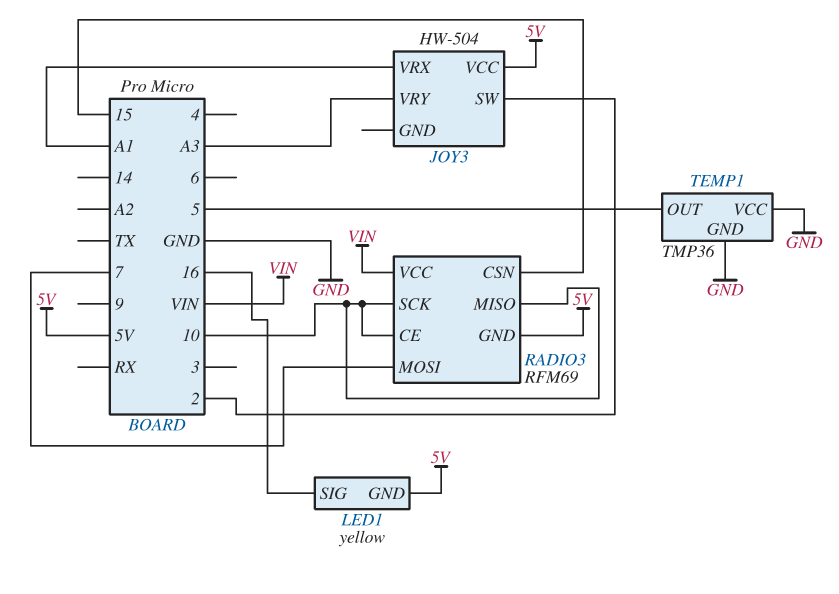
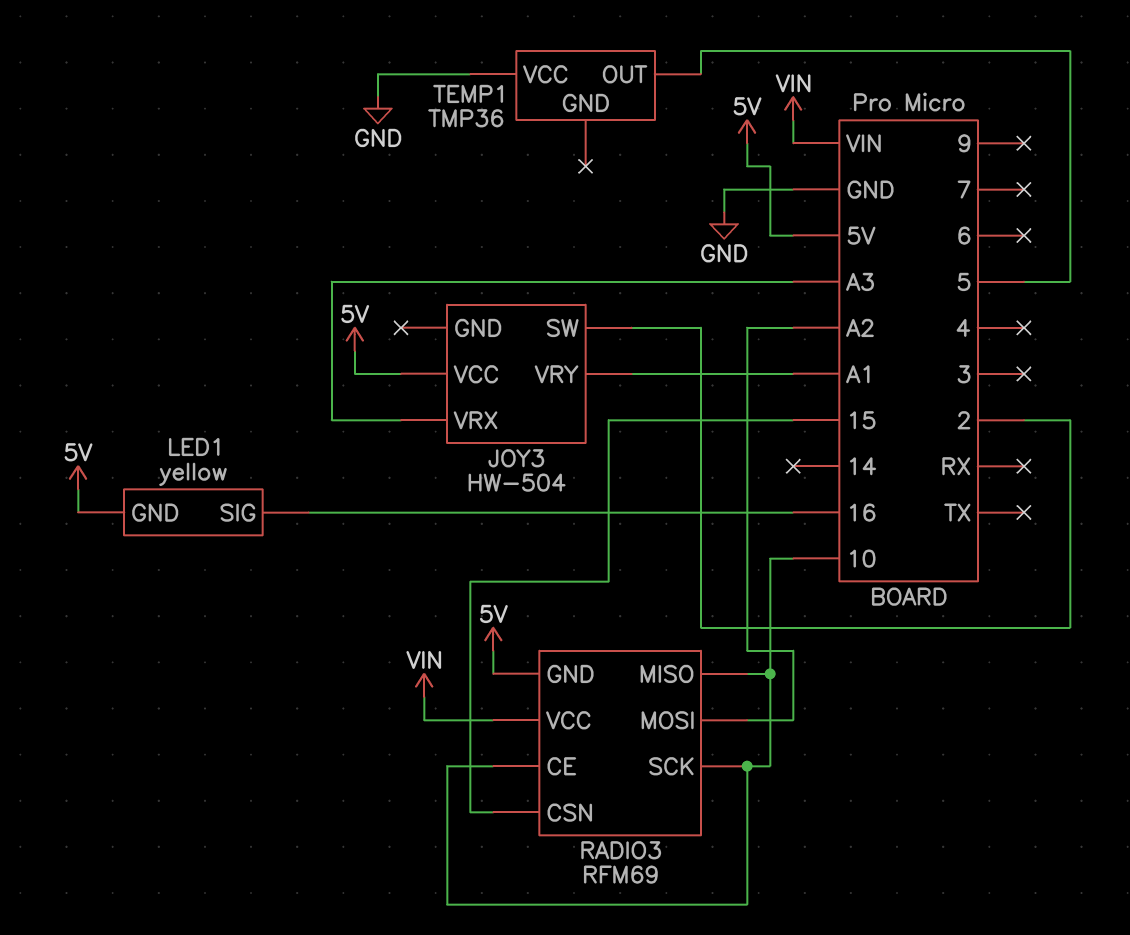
JOY3 pin VRX: A1 -> A3
JOY3 pin VRY: A3 -> A1
RADIO3 pin MOSI: 7 -> A2
TEMP1 pin GND: GND -> none

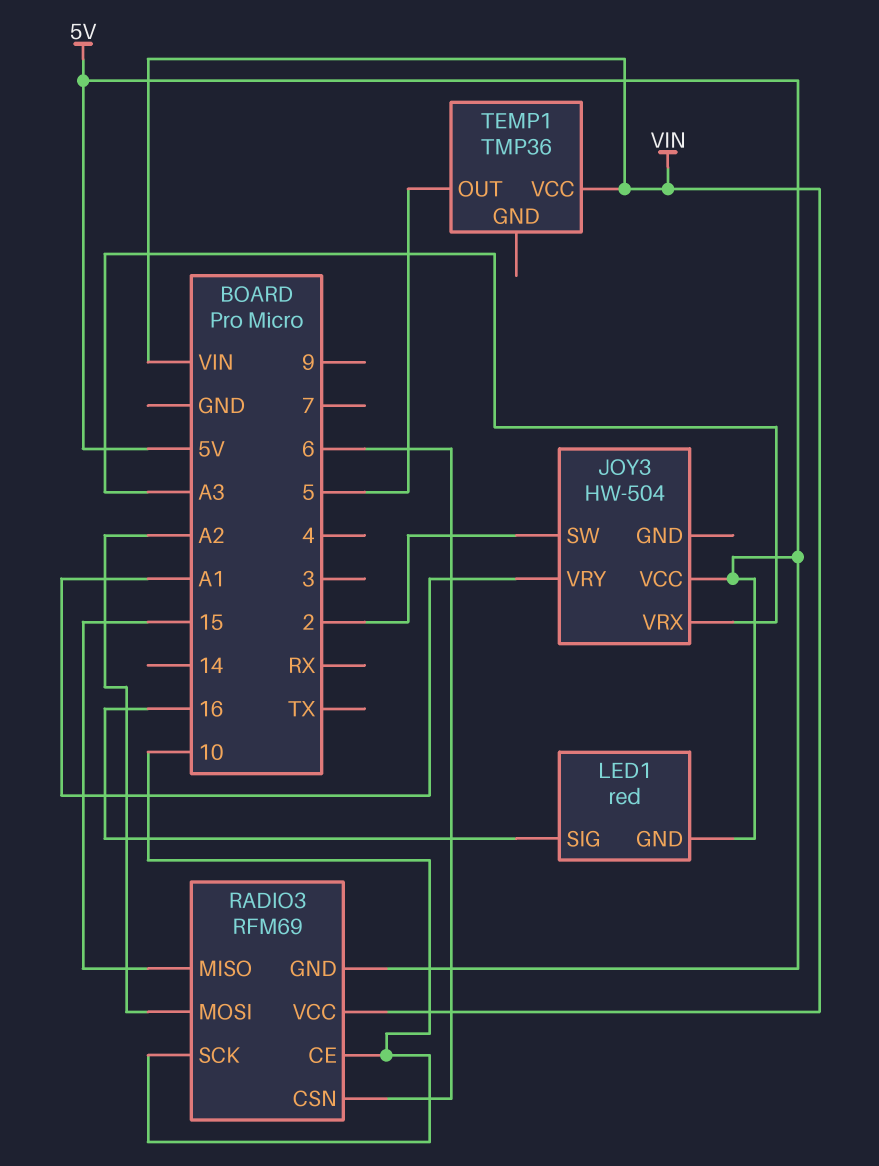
LED1: yellow -> red
RADIO3 pin CSN: 15 -> 6
RADIO3 pin MISO: 10 -> 15
TEMP1 pin VCC: GND -> VIN

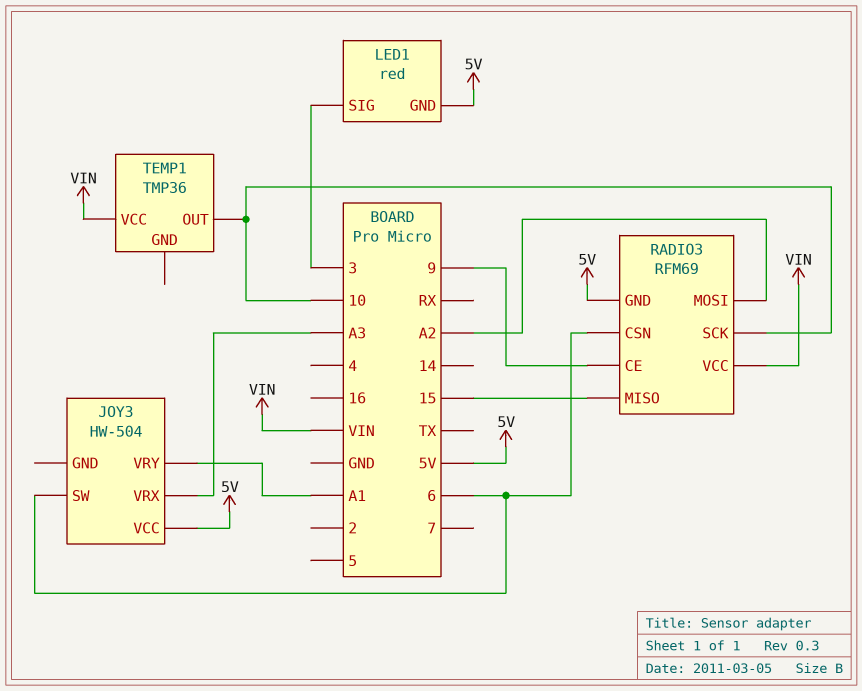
JOY3 pin SW: 2 -> 6
LED1 pin SIG: 16 -> 3
RADIO3 pin CE: 10 -> 9
TEMP1 pin OUT: 5 -> 10

